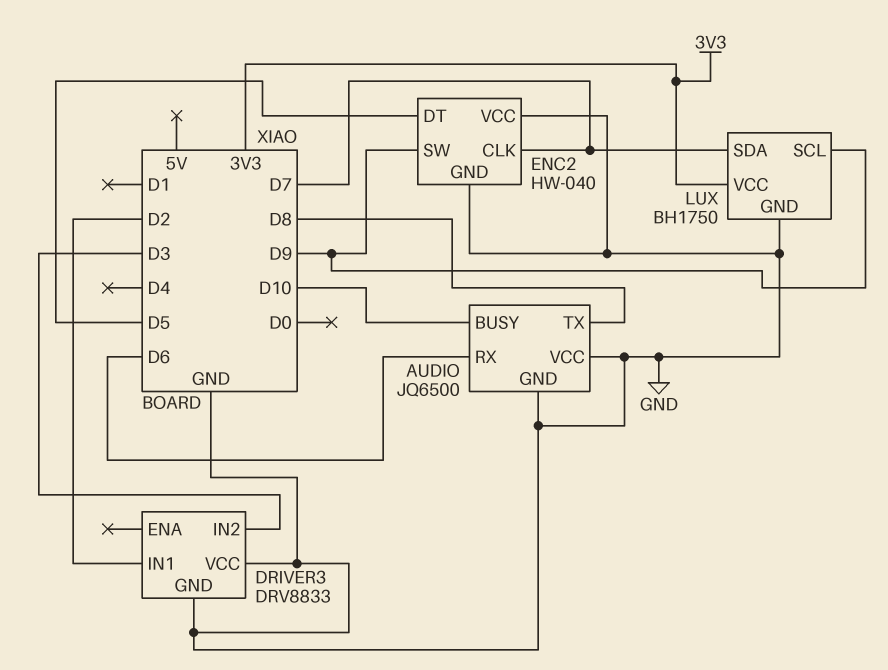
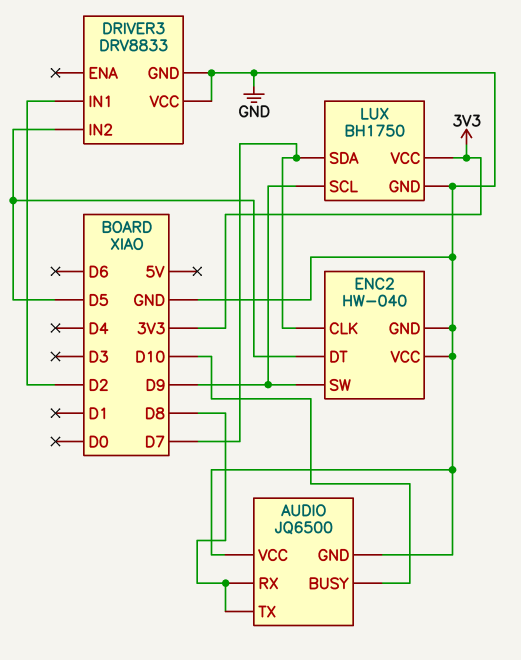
AUDIO pin RX: D6 -> D8
DRIVER3 pin IN2: D3 -> D5

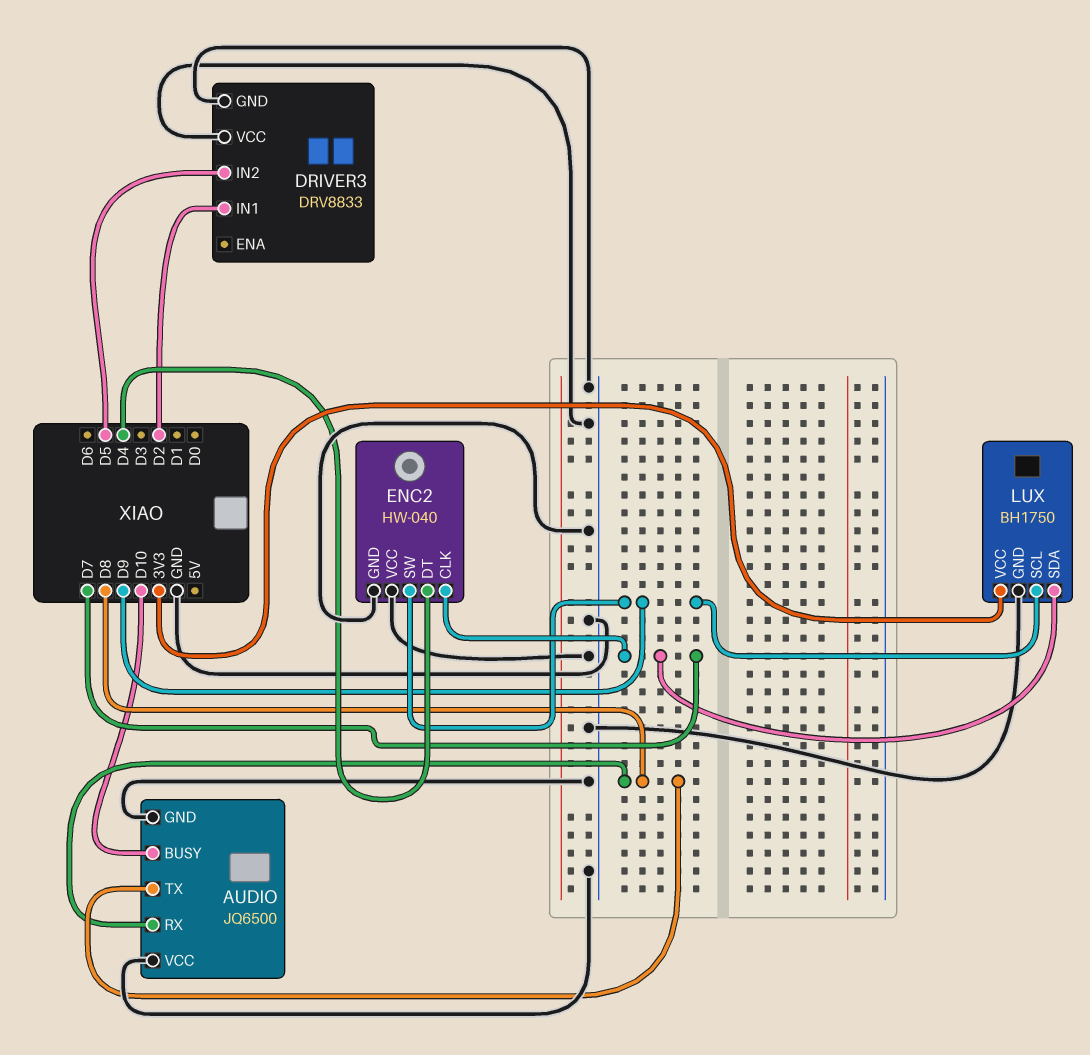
ENC2 pin DT: D5 -> D4

